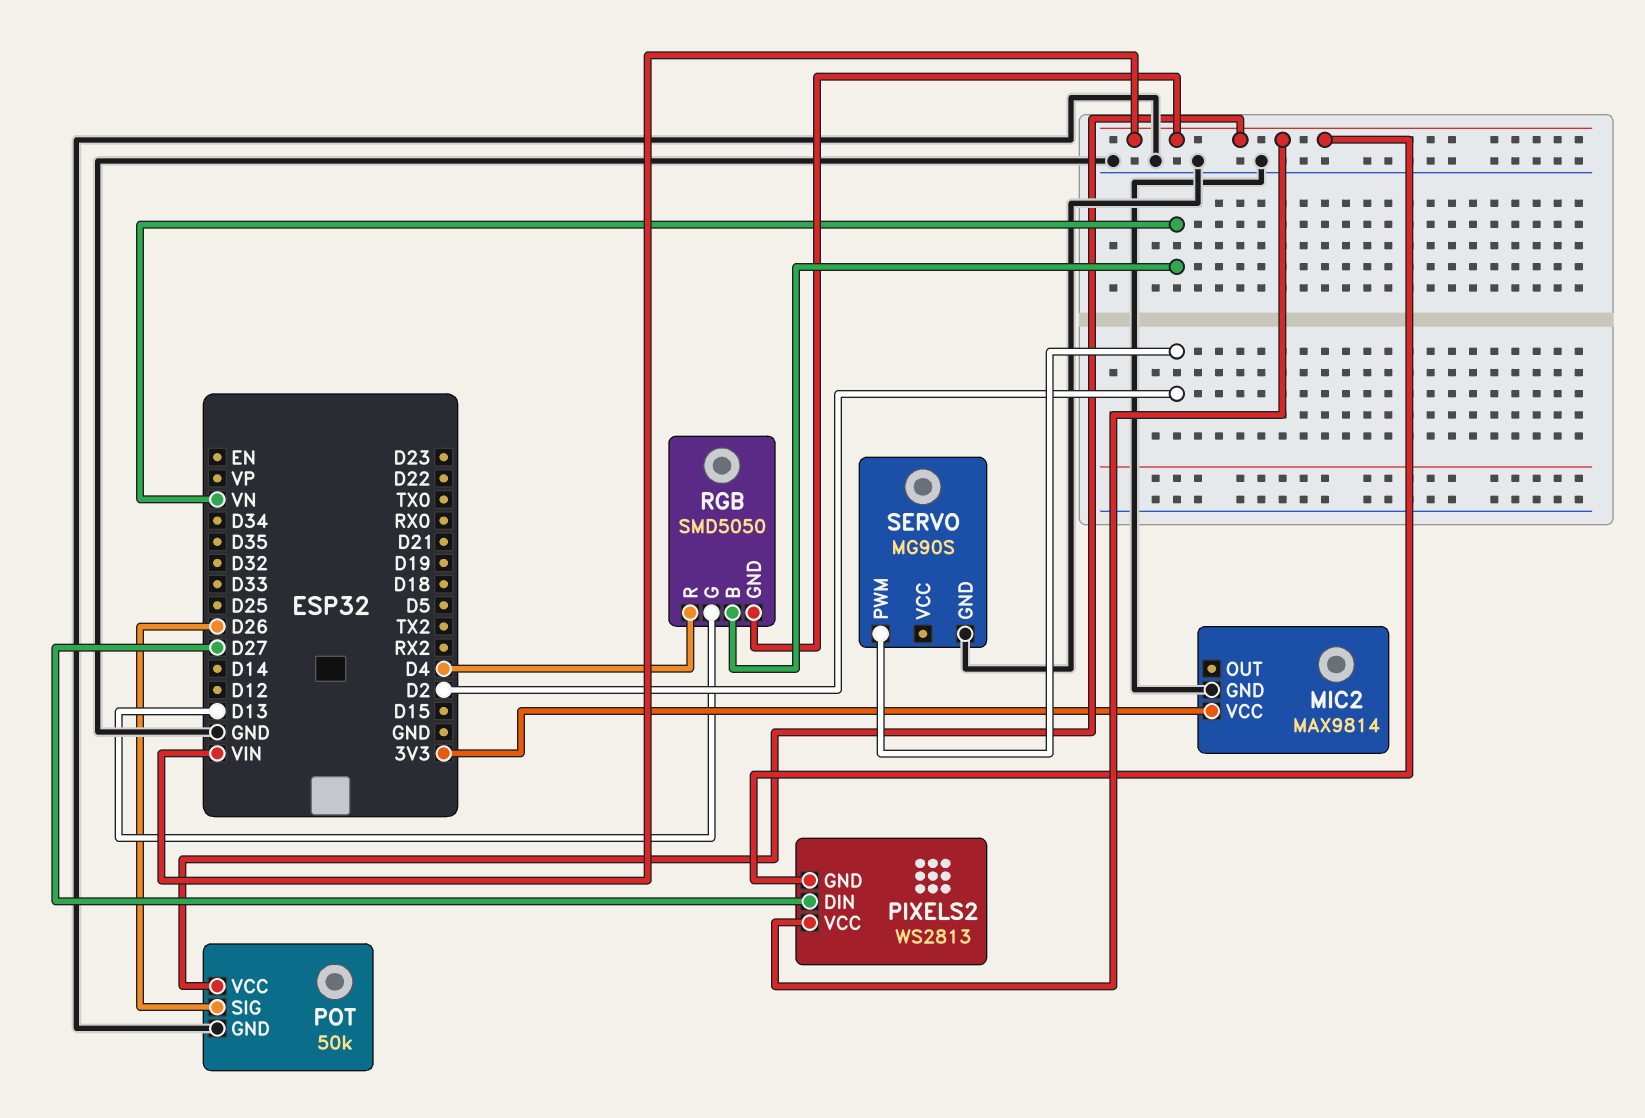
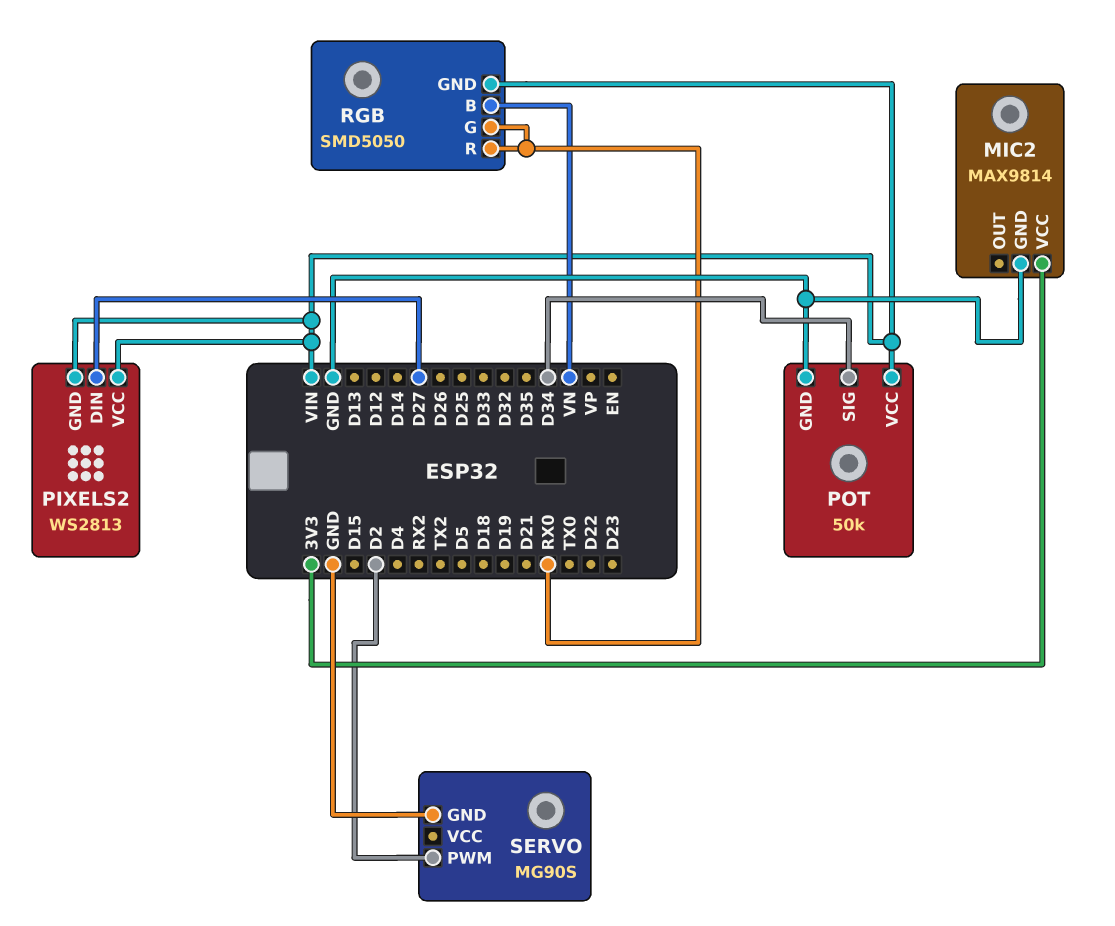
POT pin SIG: D26 -> D34
RGB pin G: D13 -> RX0
RGB pin R: D4 -> RX0

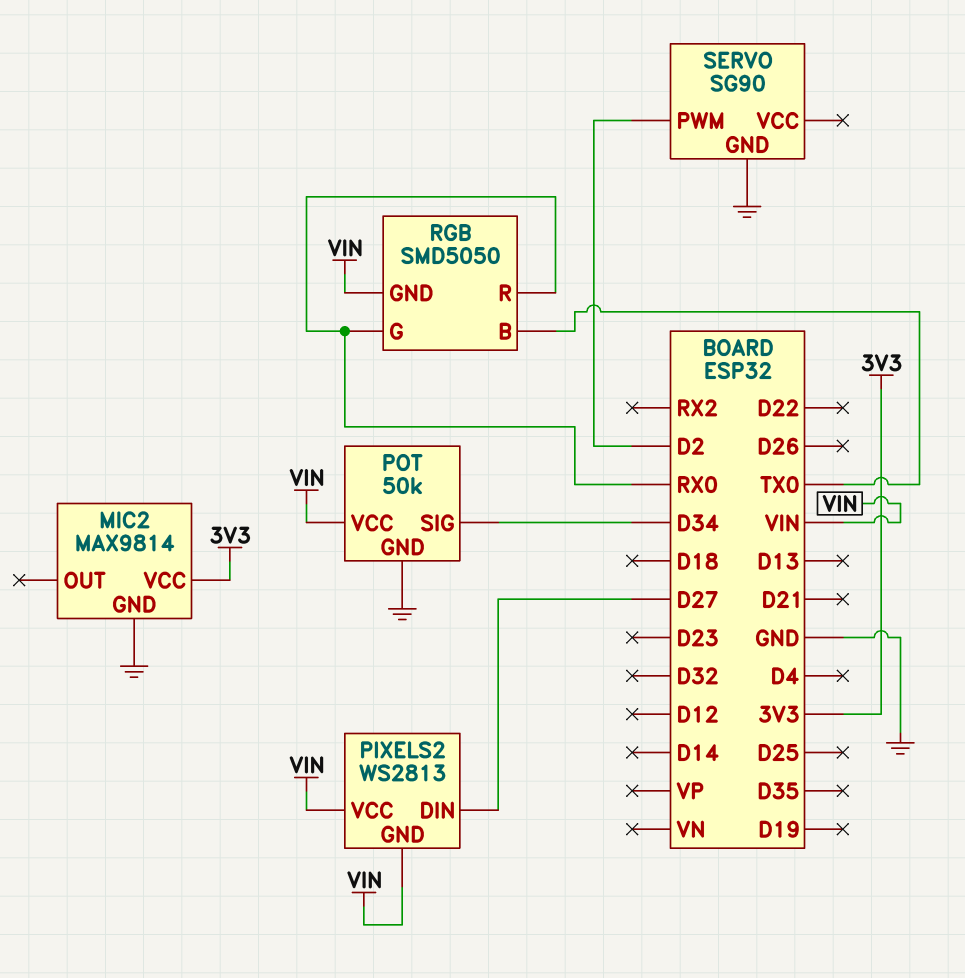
RGB pin B: VN -> TX0
SERVO: MG90S -> SG90

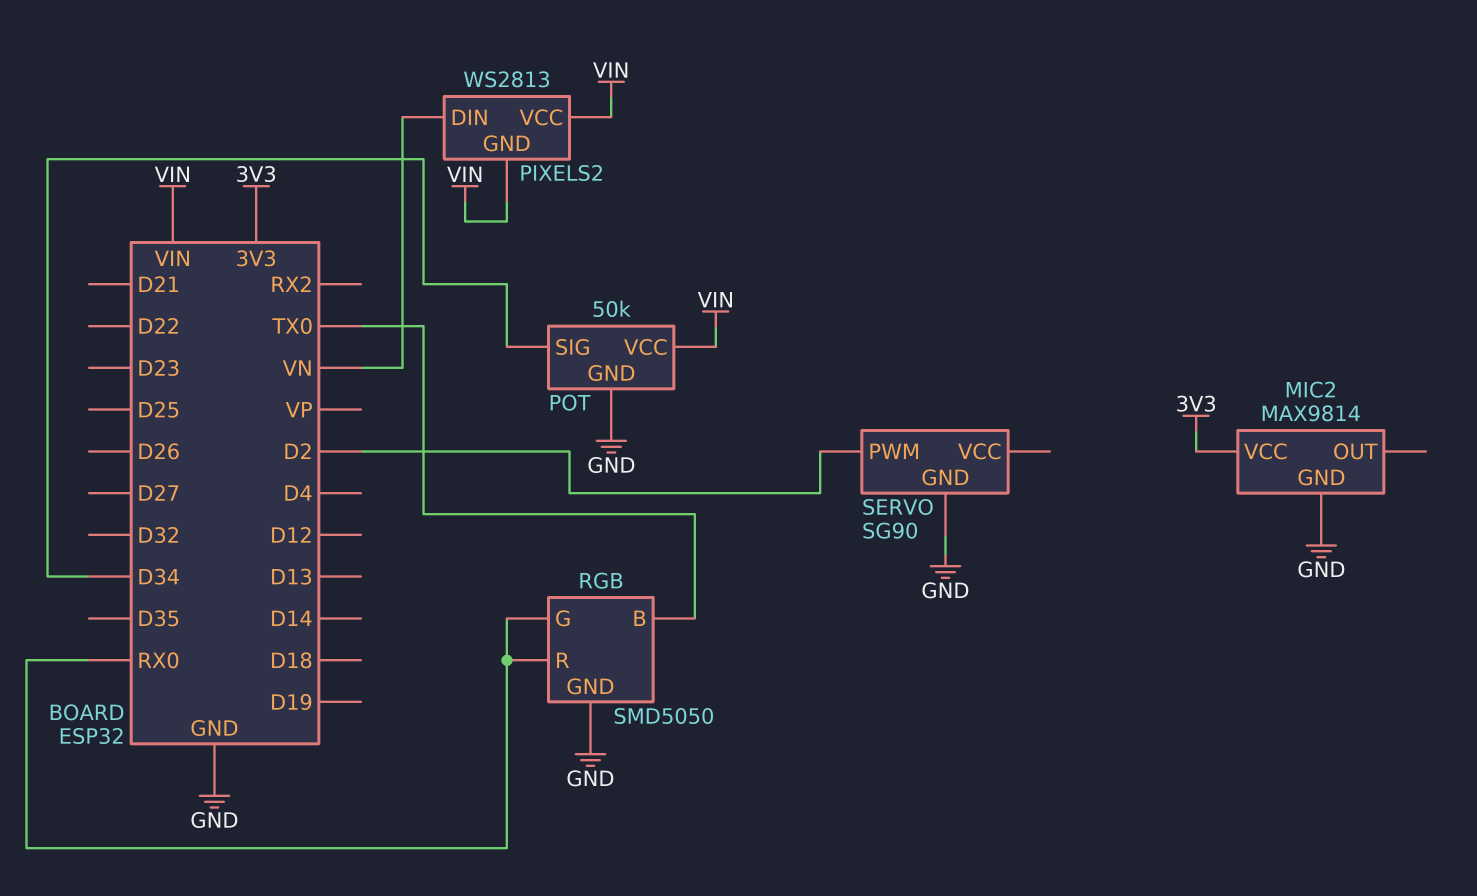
PIXELS2 pin DIN: D27 -> VN
RGB pin GND: VIN -> GND

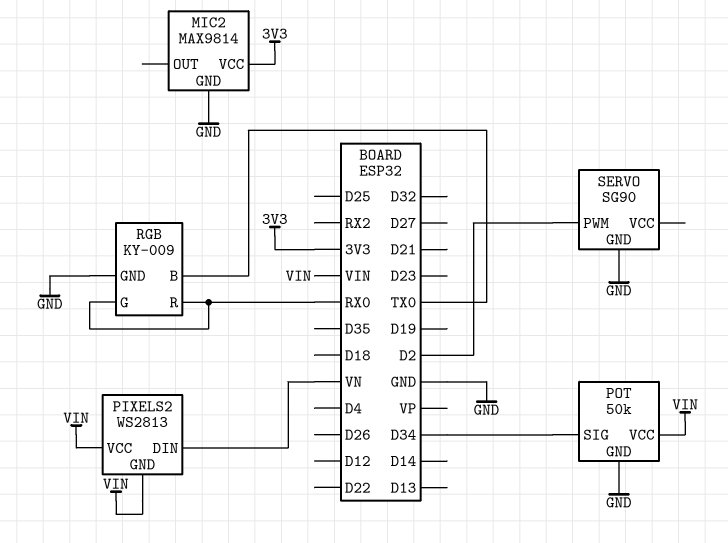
RGB: SMD5050 -> KY-009

